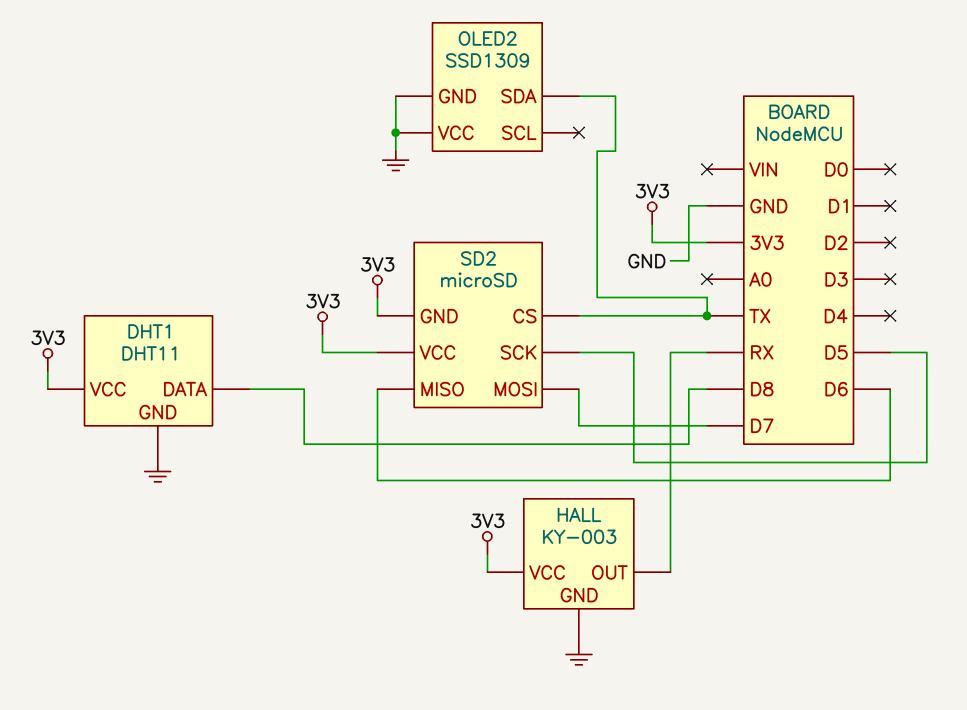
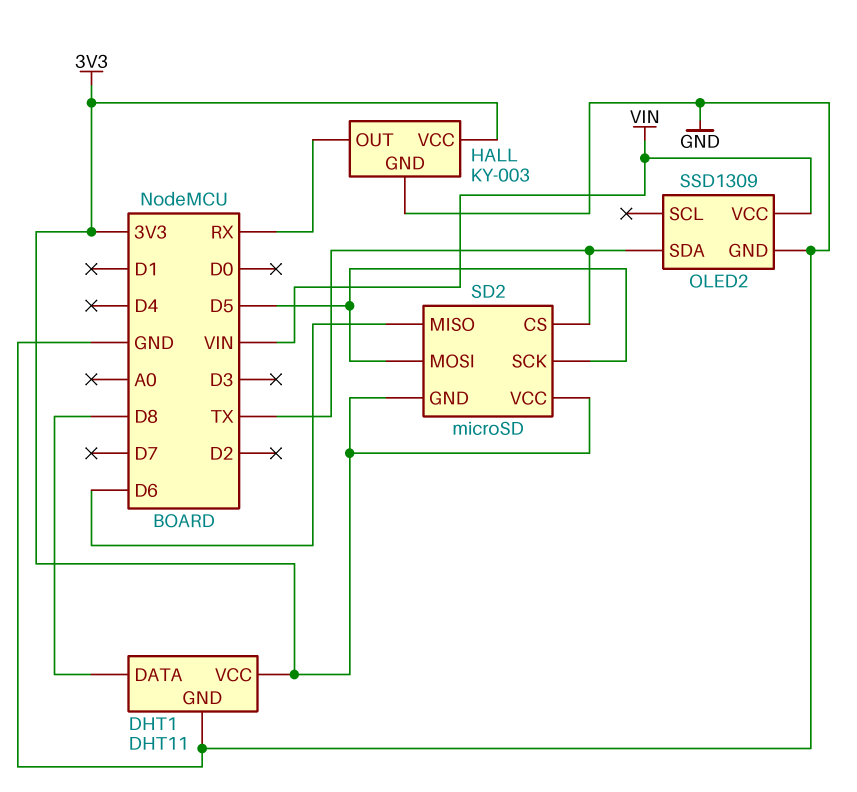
OLED2 pin VCC: GND -> VIN
SD2 pin MOSI: D7 -> D5

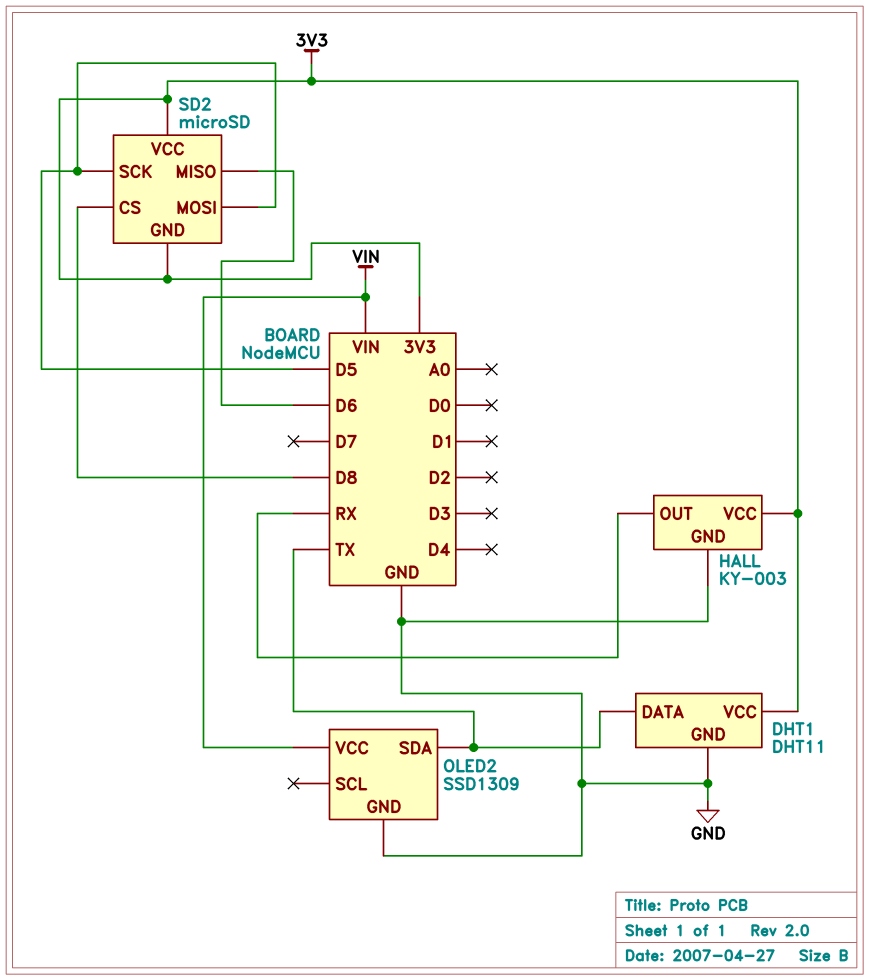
DHT1 pin DATA: D8 -> TX
SD2 pin CS: TX -> D8

